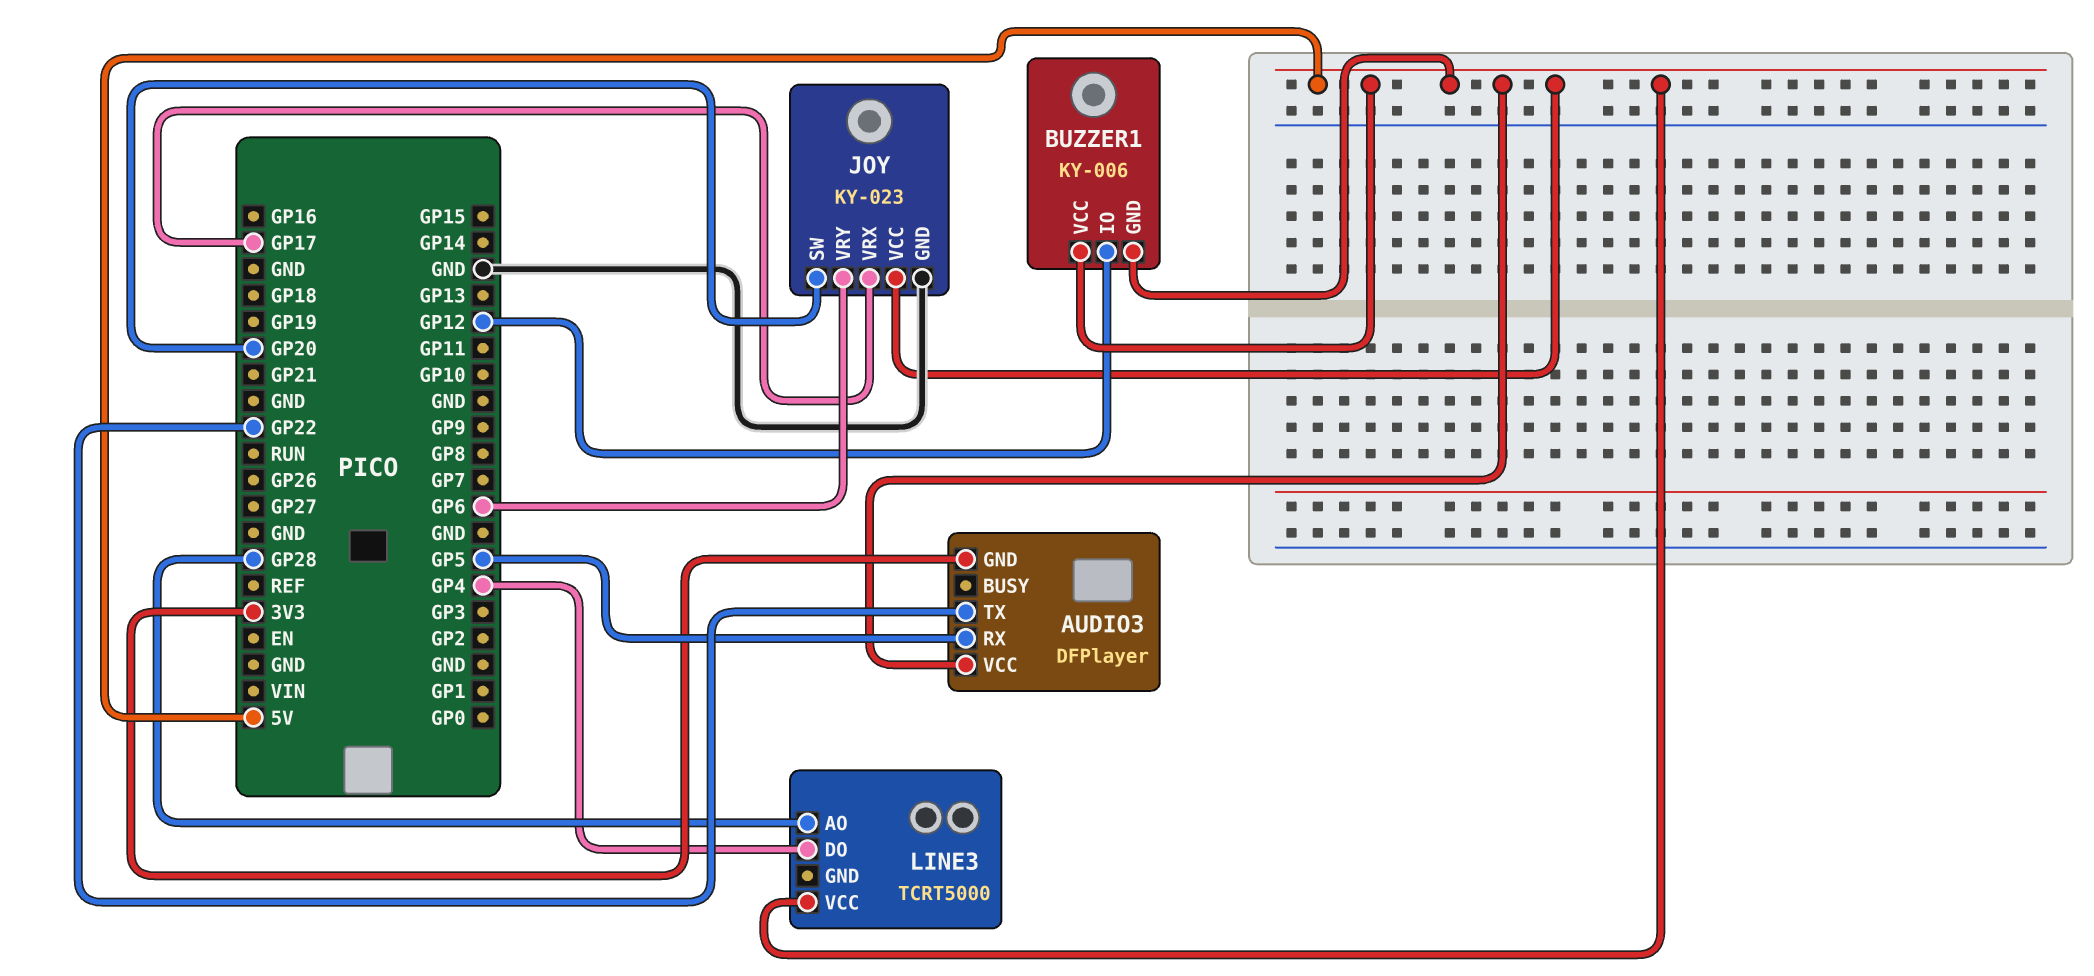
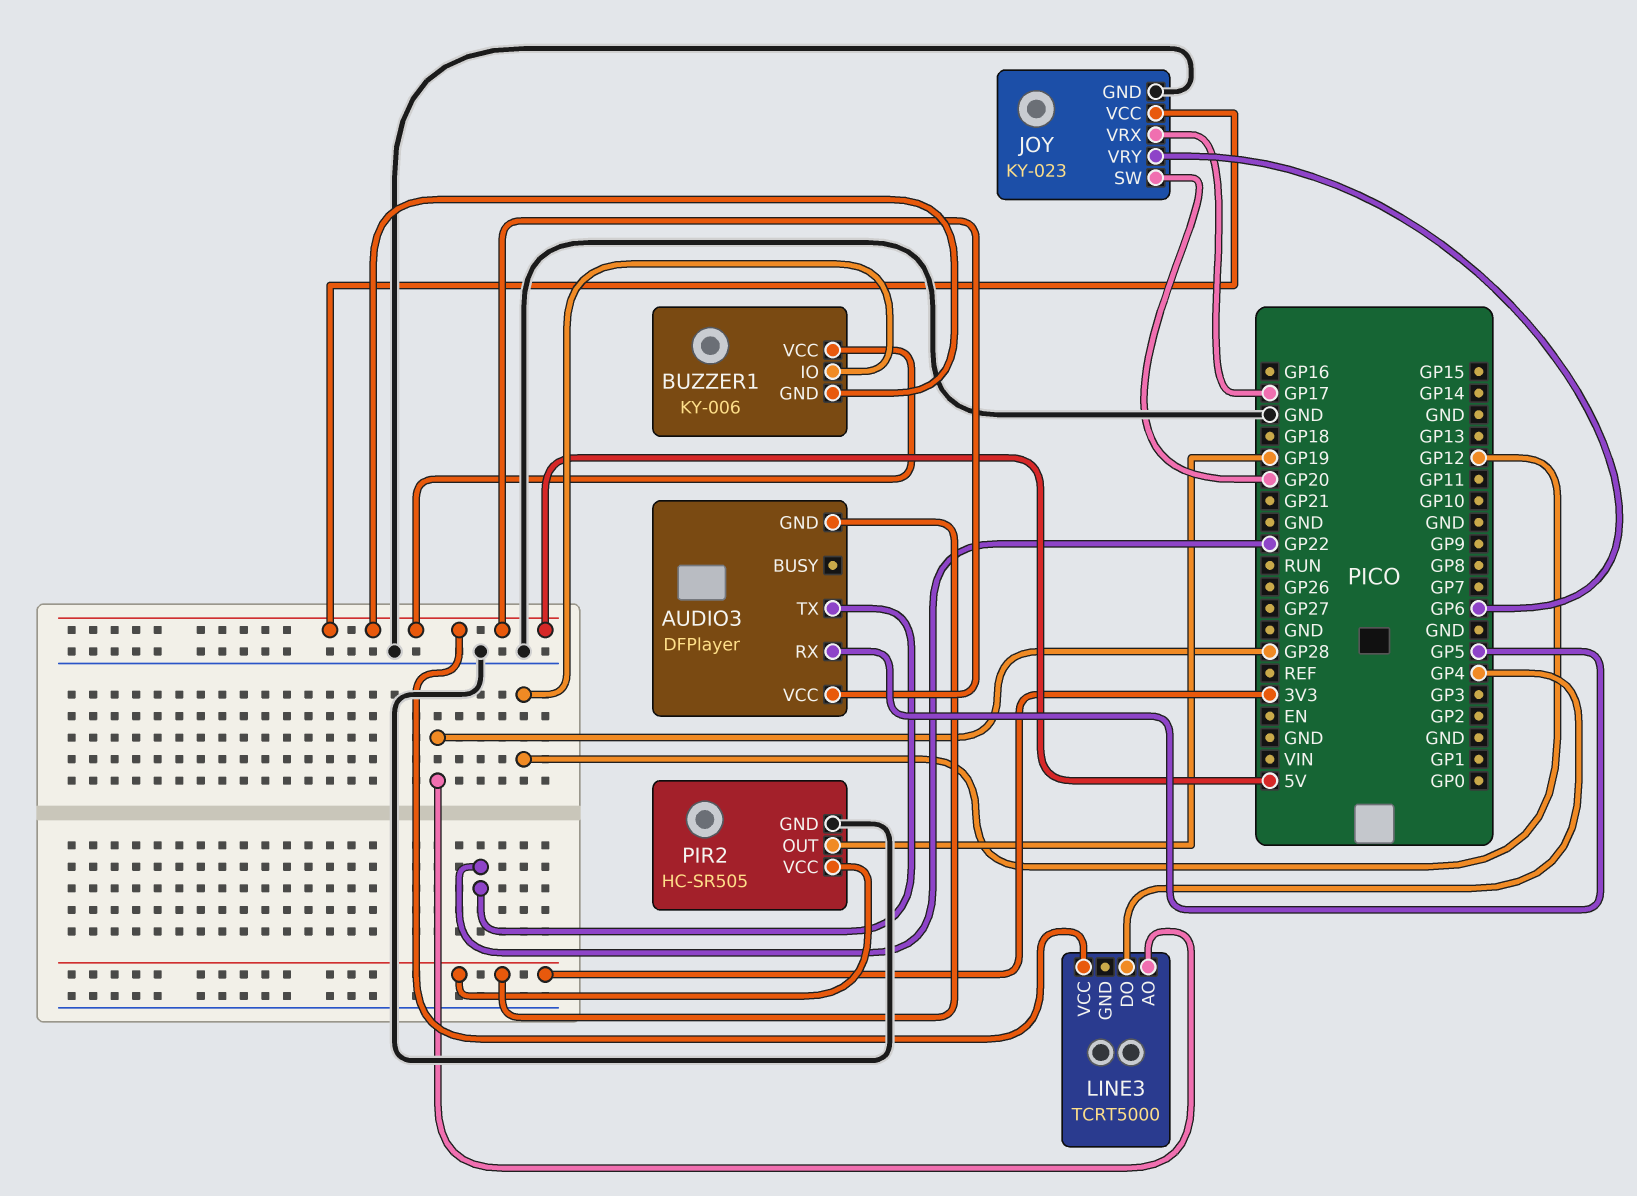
PIR2: none -> HC-SR505
PIR2 pin GND: none -> GND
PIR2 pin OUT: none -> GP19
PIR2 pin VCC: none -> 3V3

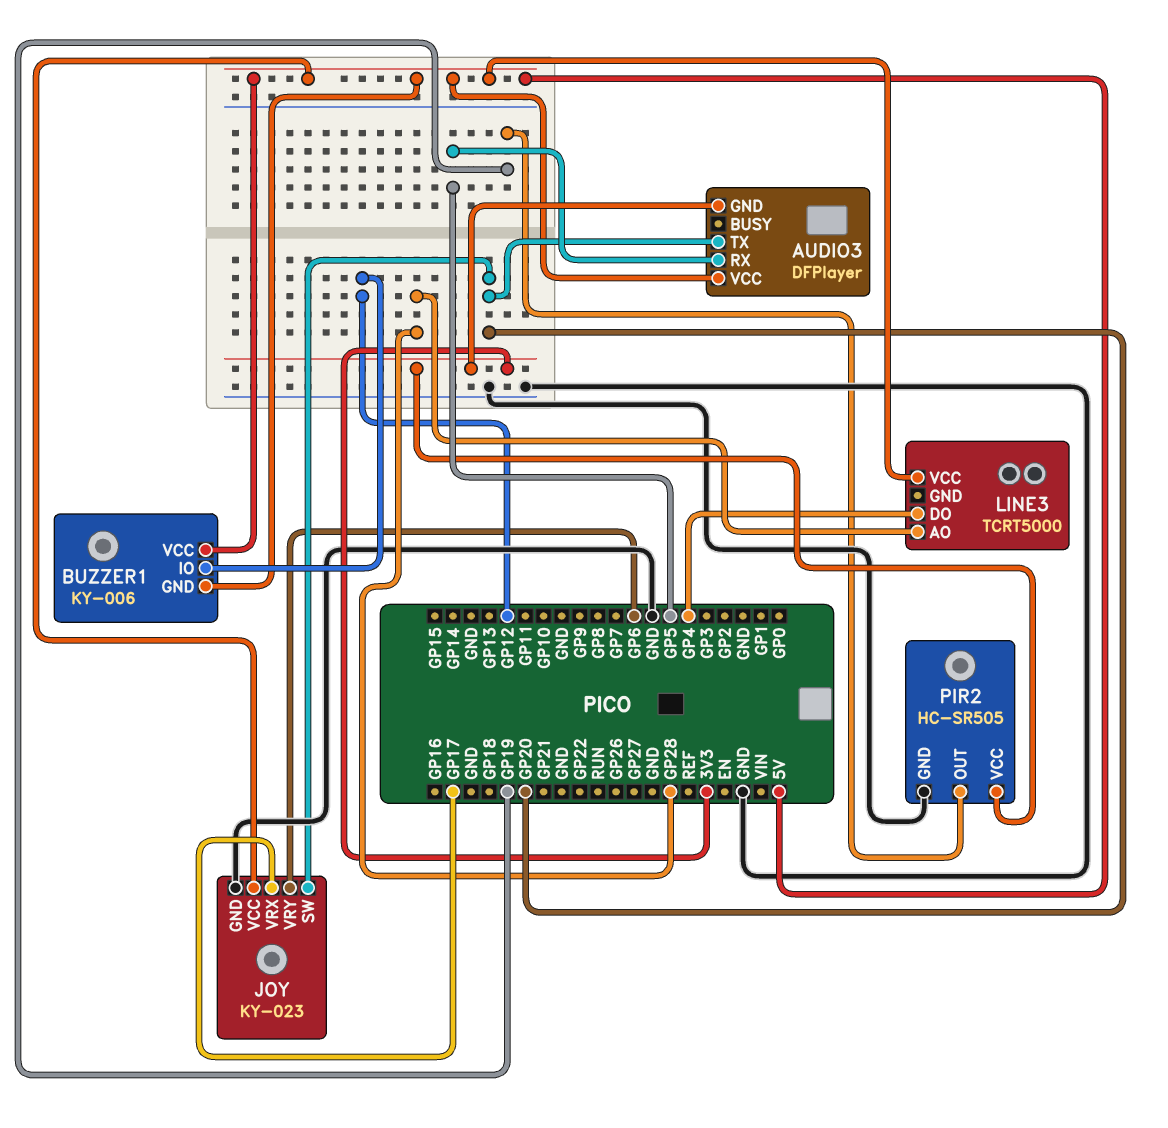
AUDIO3 pin TX: GP22 -> GP20

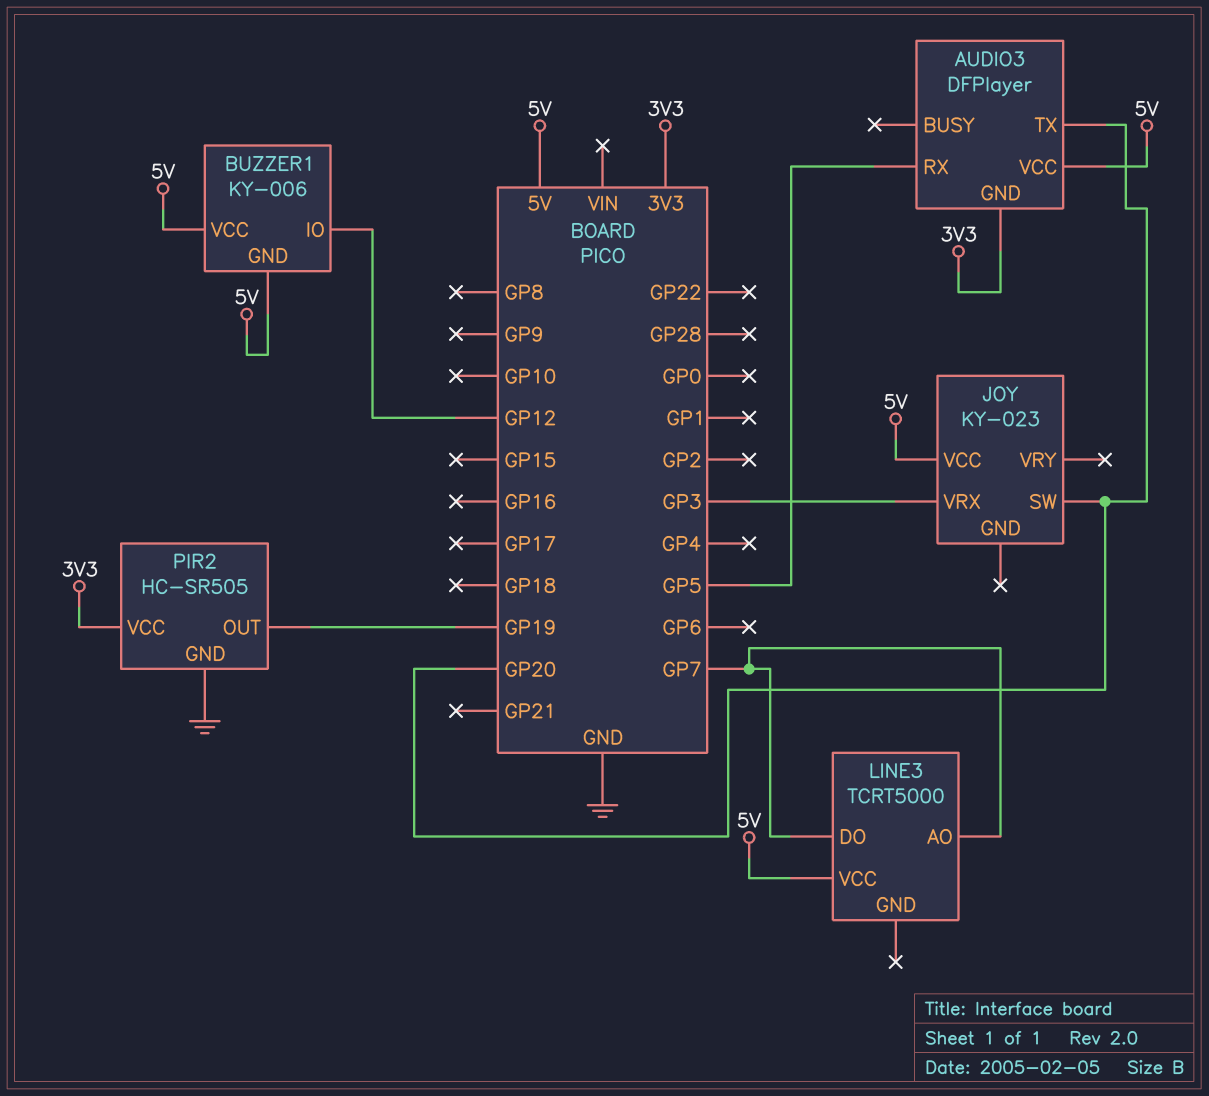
JOY pin GND: GND -> none
JOY pin VRX: GP17 -> GP3
JOY pin VRY: GP6 -> none
LINE3 pin AO: GP28 -> GP7
LINE3 pin DO: GP4 -> GP7

